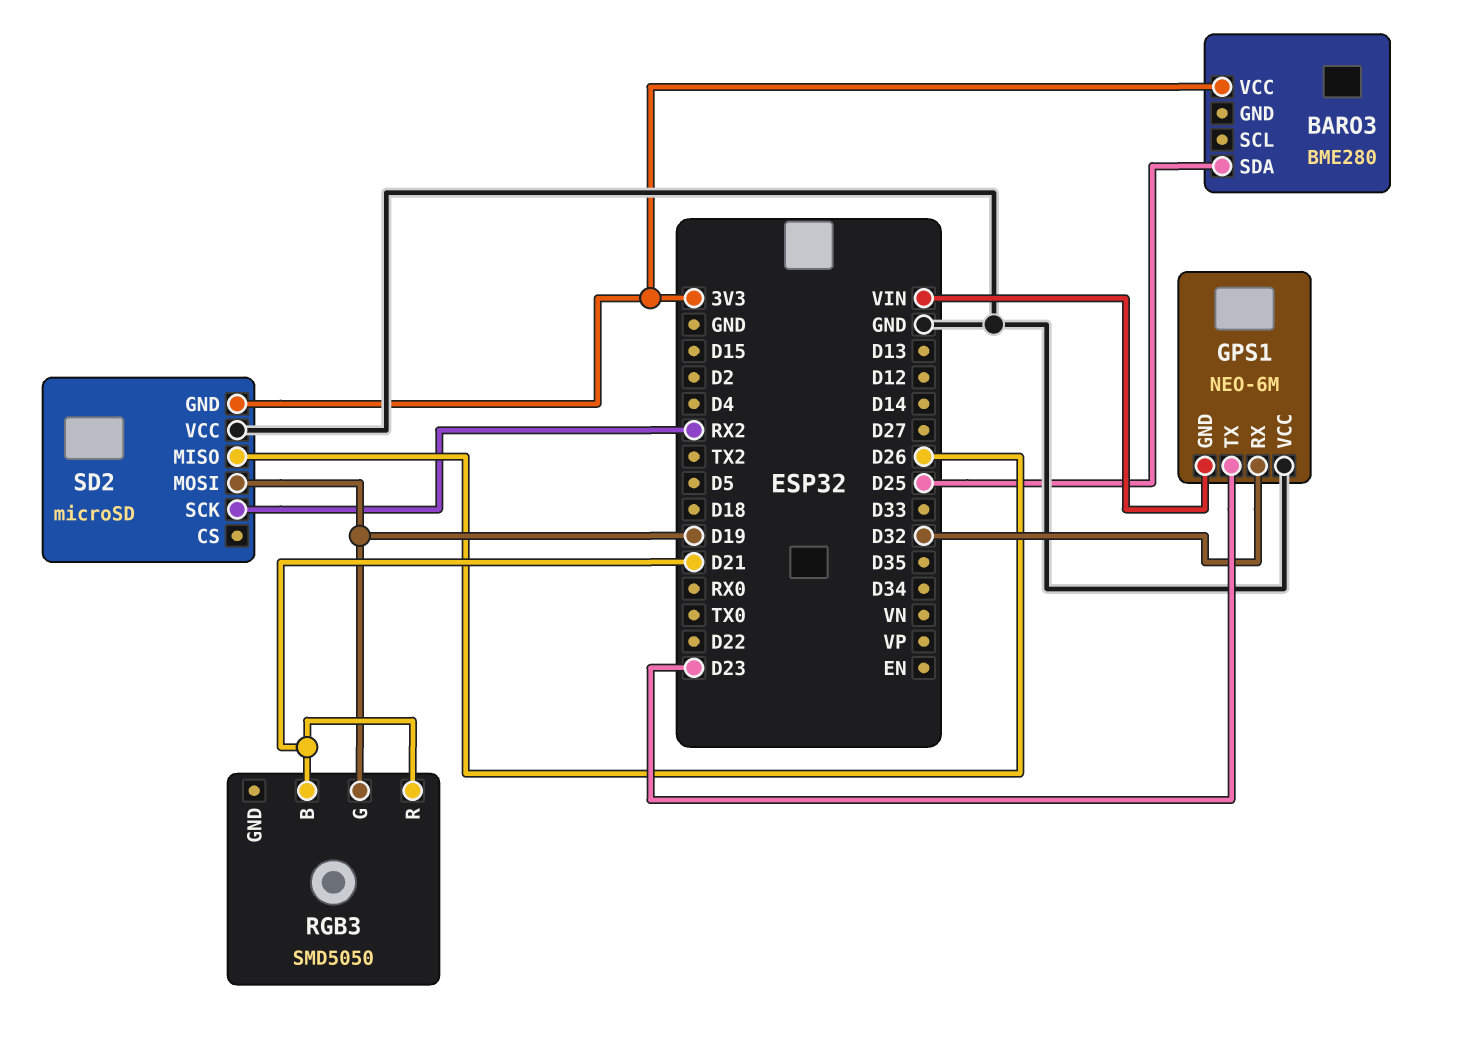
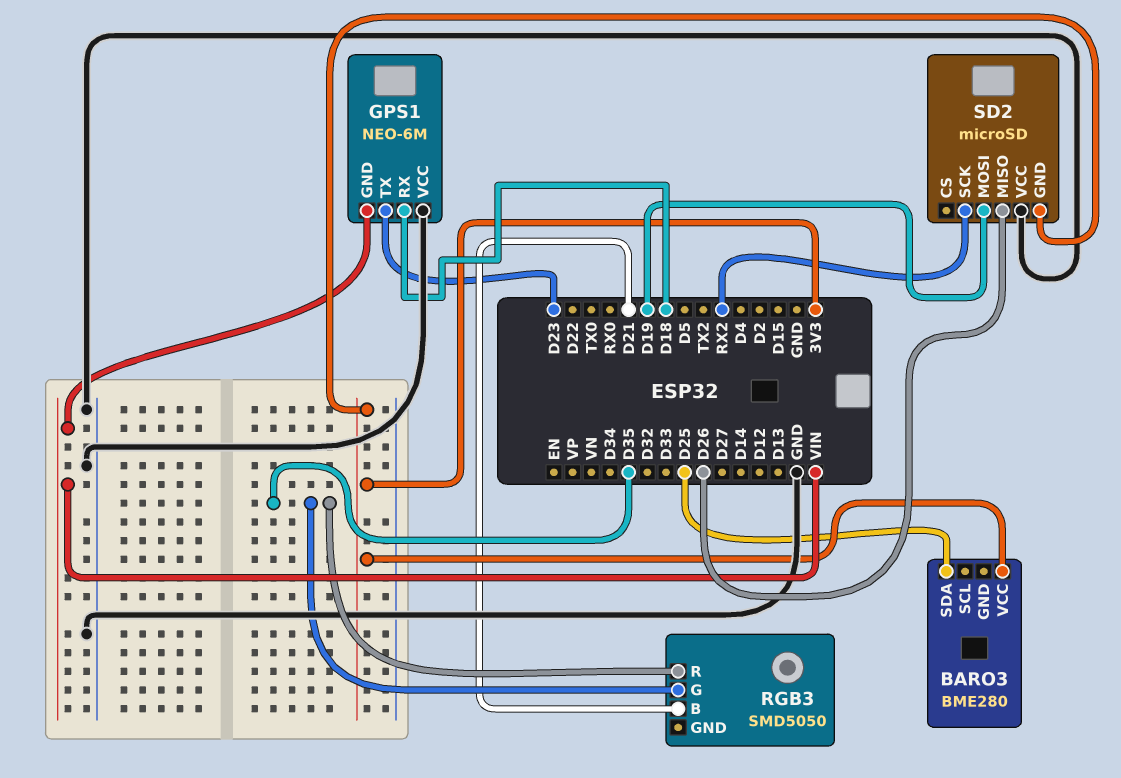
GPS1 pin RX: D32 -> D18
RGB3 pin G: D19 -> D35
RGB3 pin R: D21 -> D35

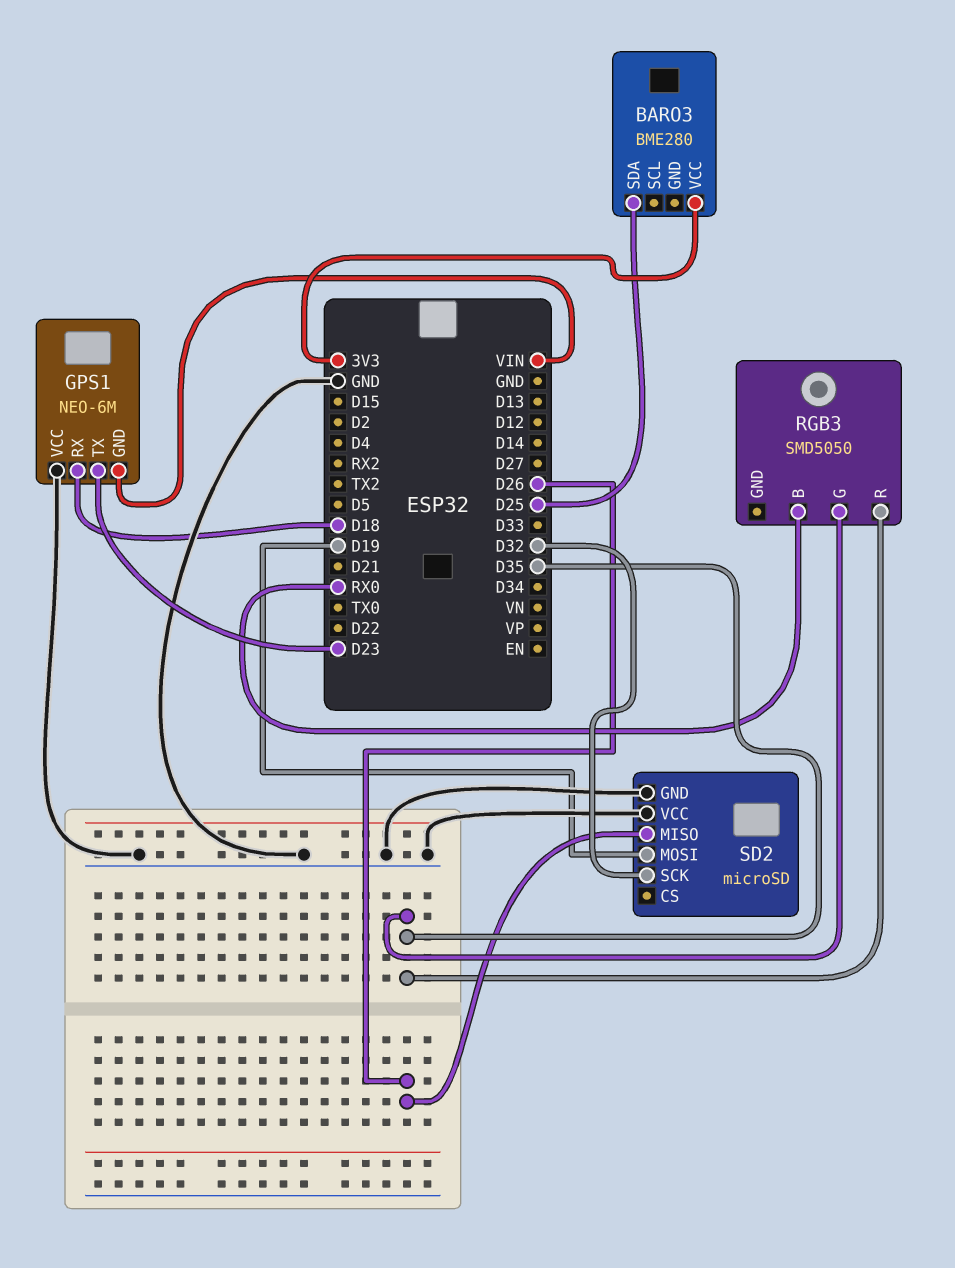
RGB3 pin B: D21 -> RX0
SD2 pin GND: 3V3 -> GND
SD2 pin SCK: RX2 -> D32

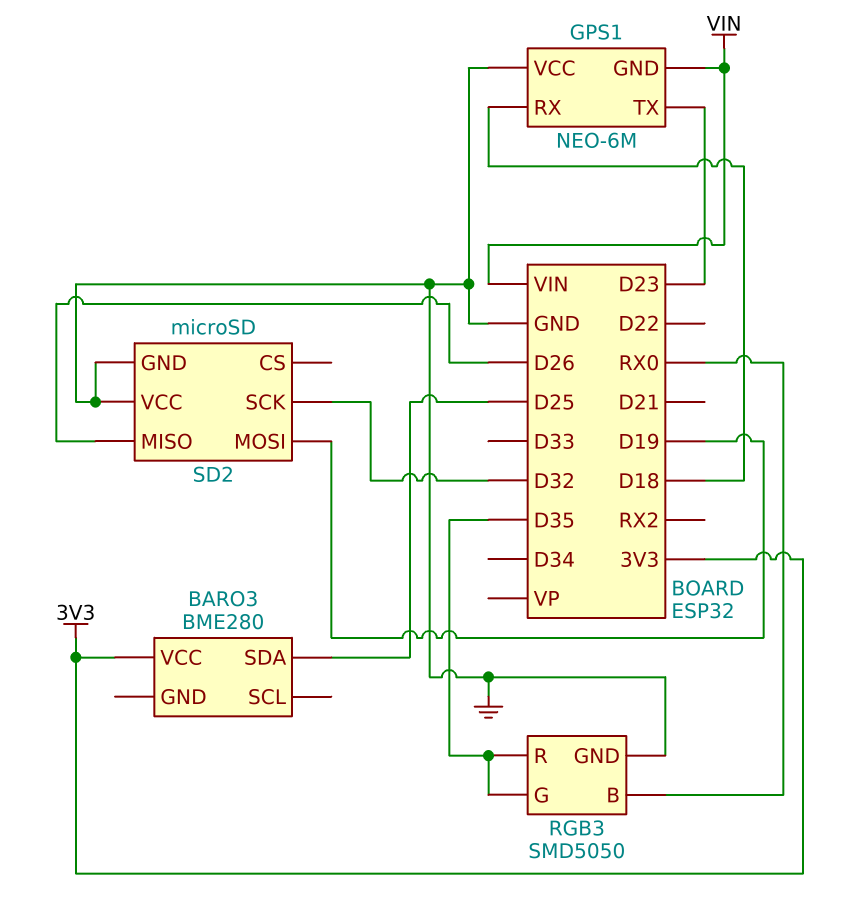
RGB3 pin GND: none -> GND

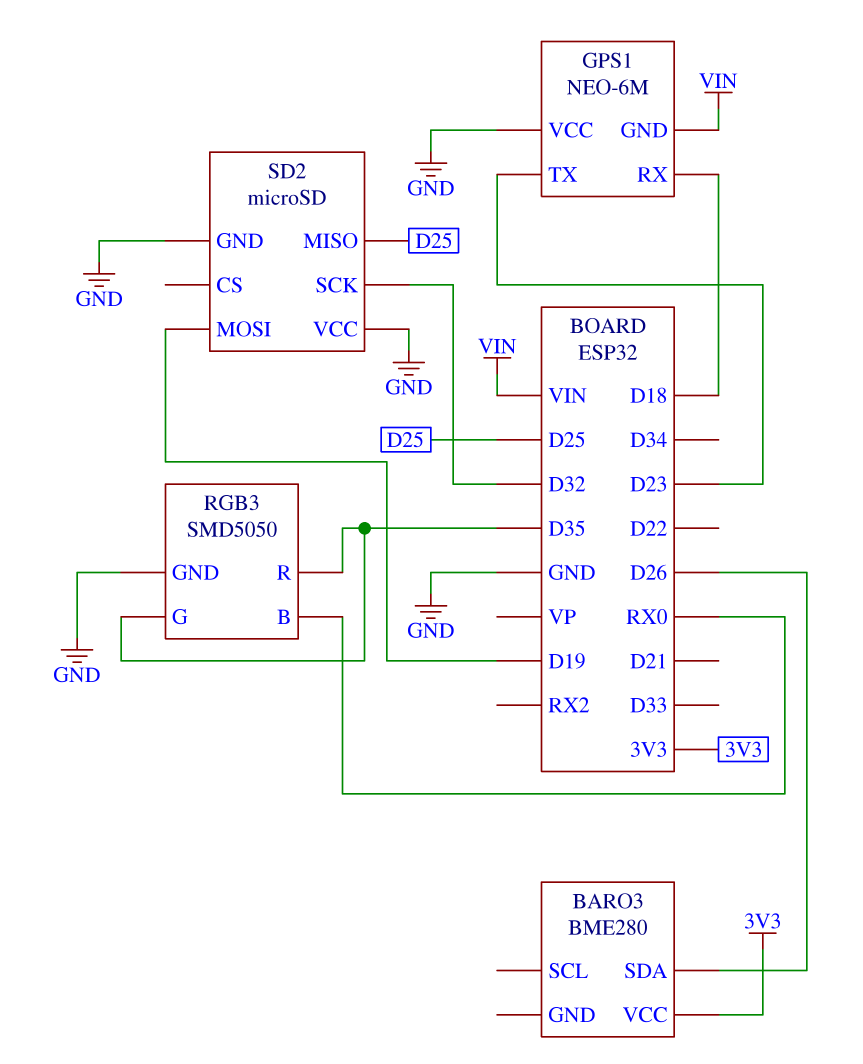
BARO3 pin SDA: D25 -> D26
SD2 pin MISO: D26 -> D25

